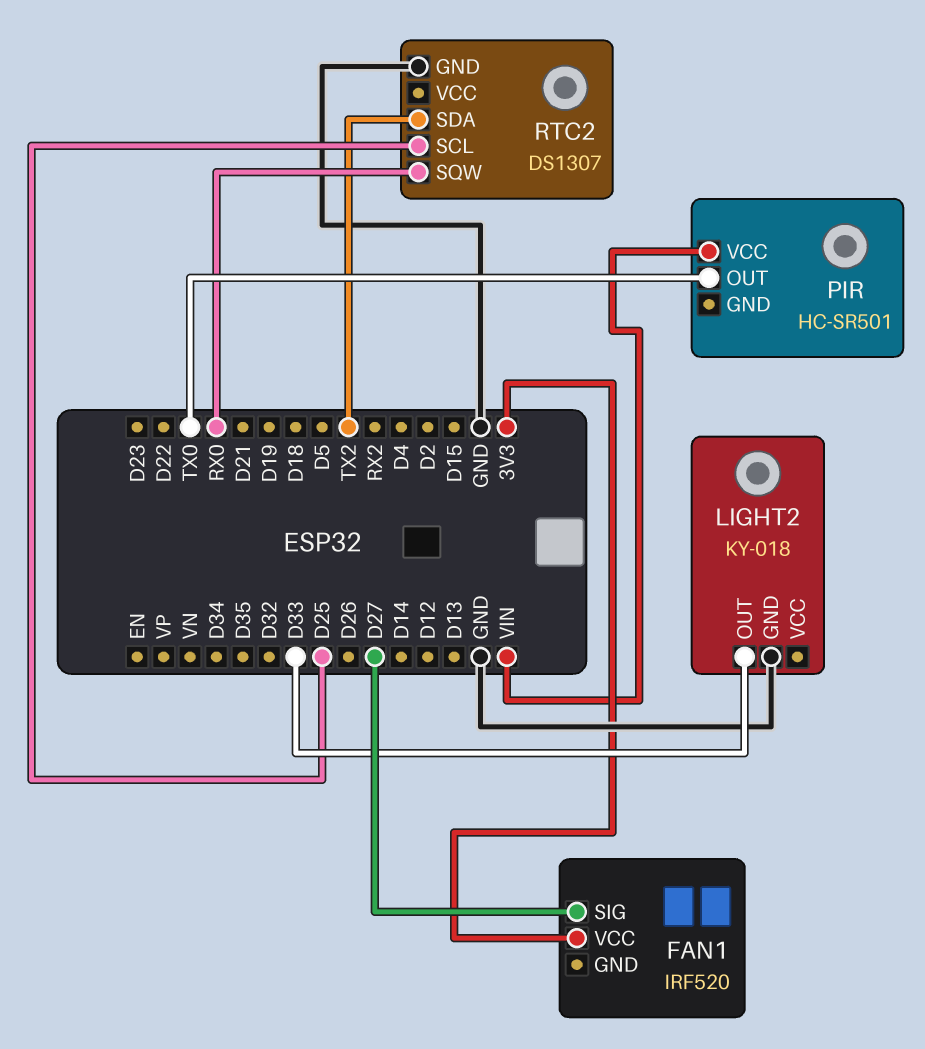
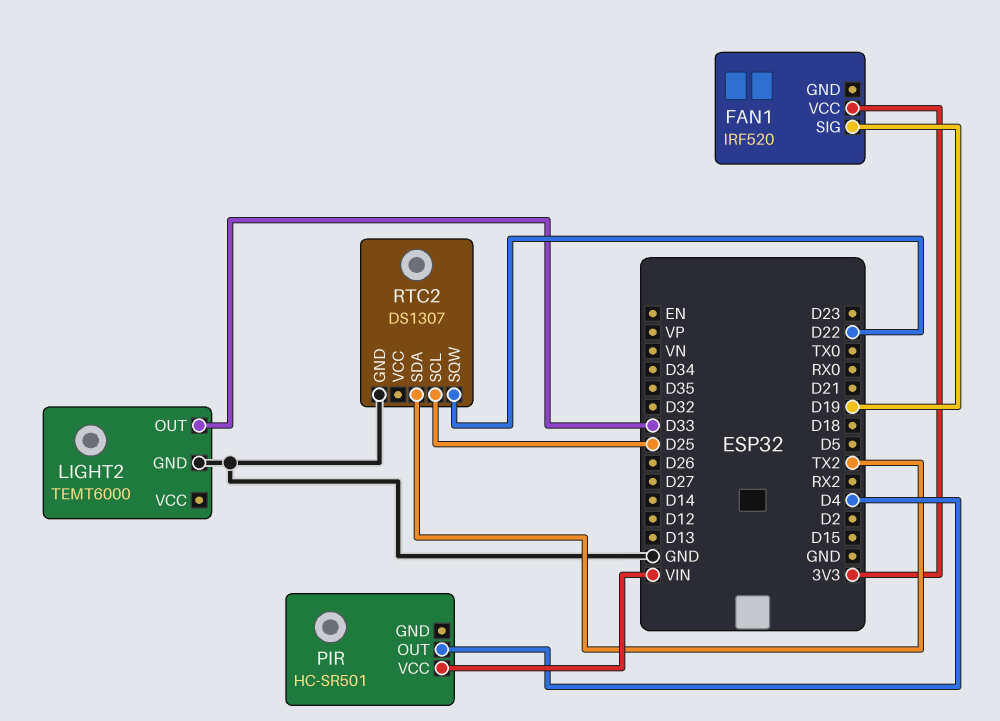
FAN1 pin SIG: D27 -> D19
LIGHT2: KY-018 -> TEMT6000
PIR pin OUT: TX0 -> D4
RTC2 pin SQW: RX0 -> D22

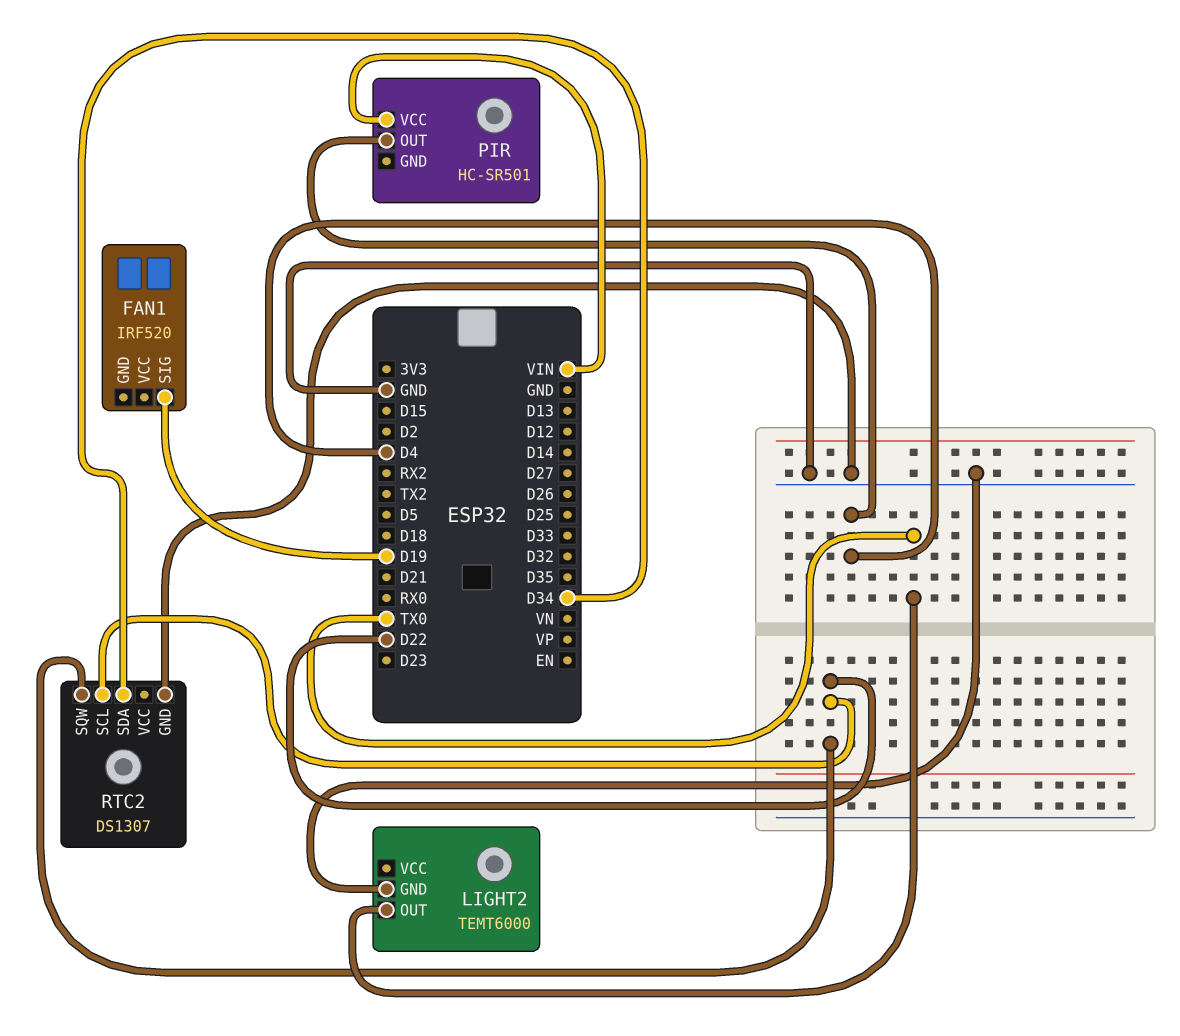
FAN1 pin VCC: 3V3 -> none
LIGHT2 pin OUT: D33 -> TX0
RTC2 pin SCL: D25 -> D22
RTC2 pin SDA: TX2 -> D34

